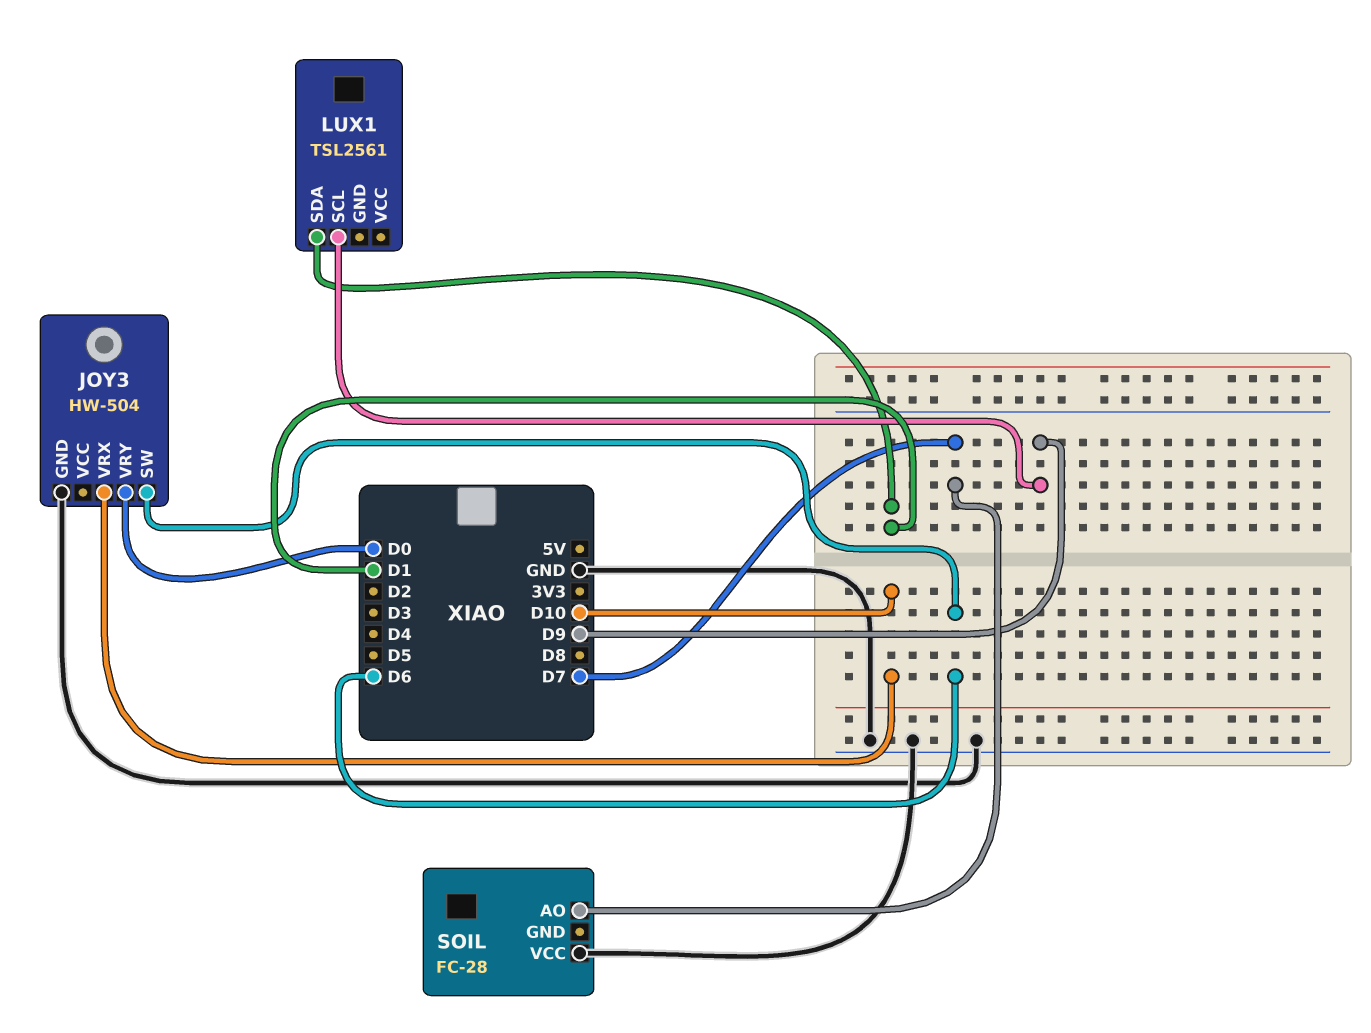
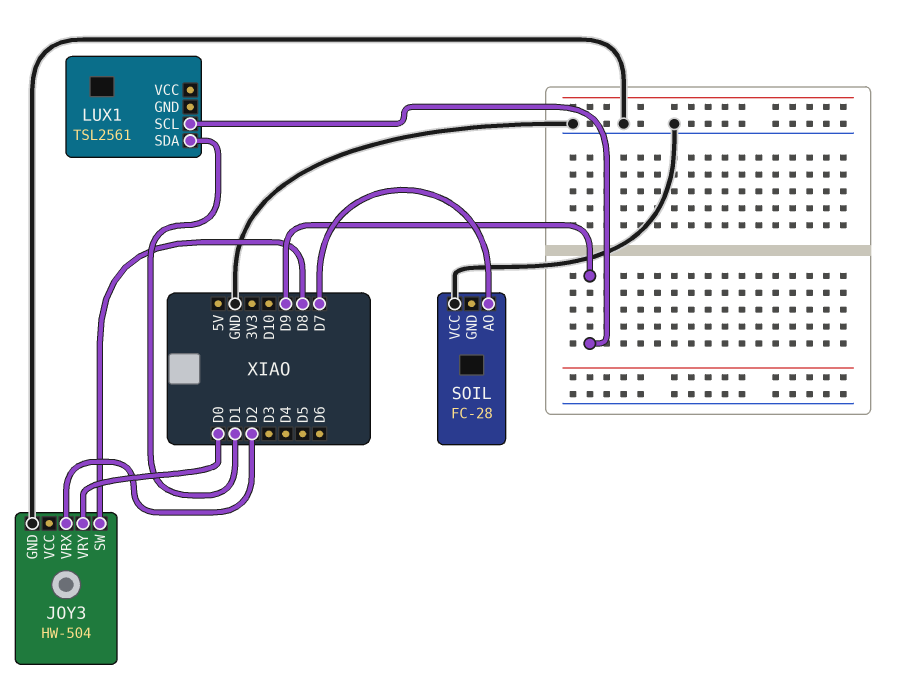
JOY3 pin SW: D6 -> D8
JOY3 pin VRX: D10 -> D2

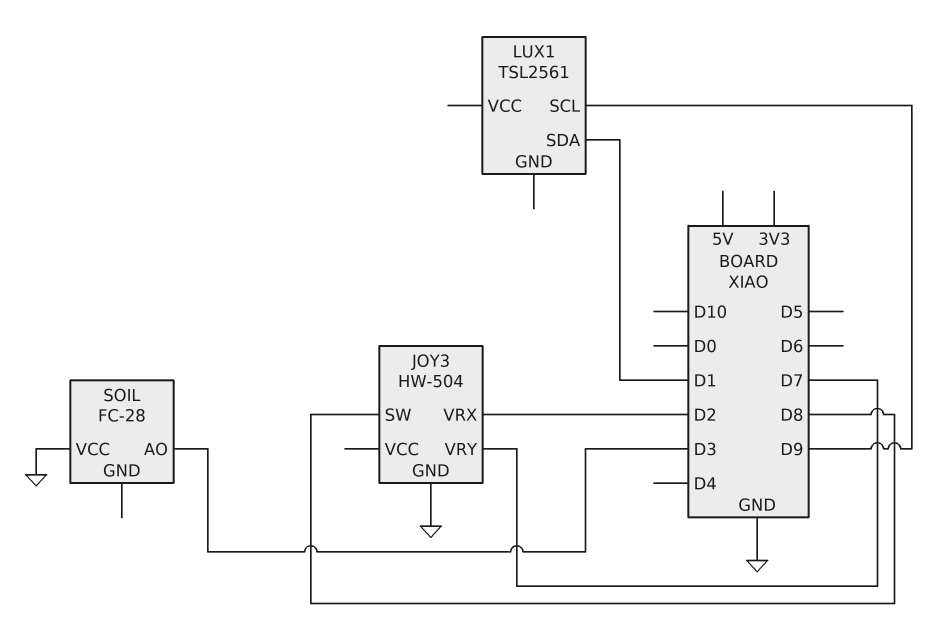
JOY3 pin VRY: D0 -> D7
SOIL pin AO: D7 -> D3

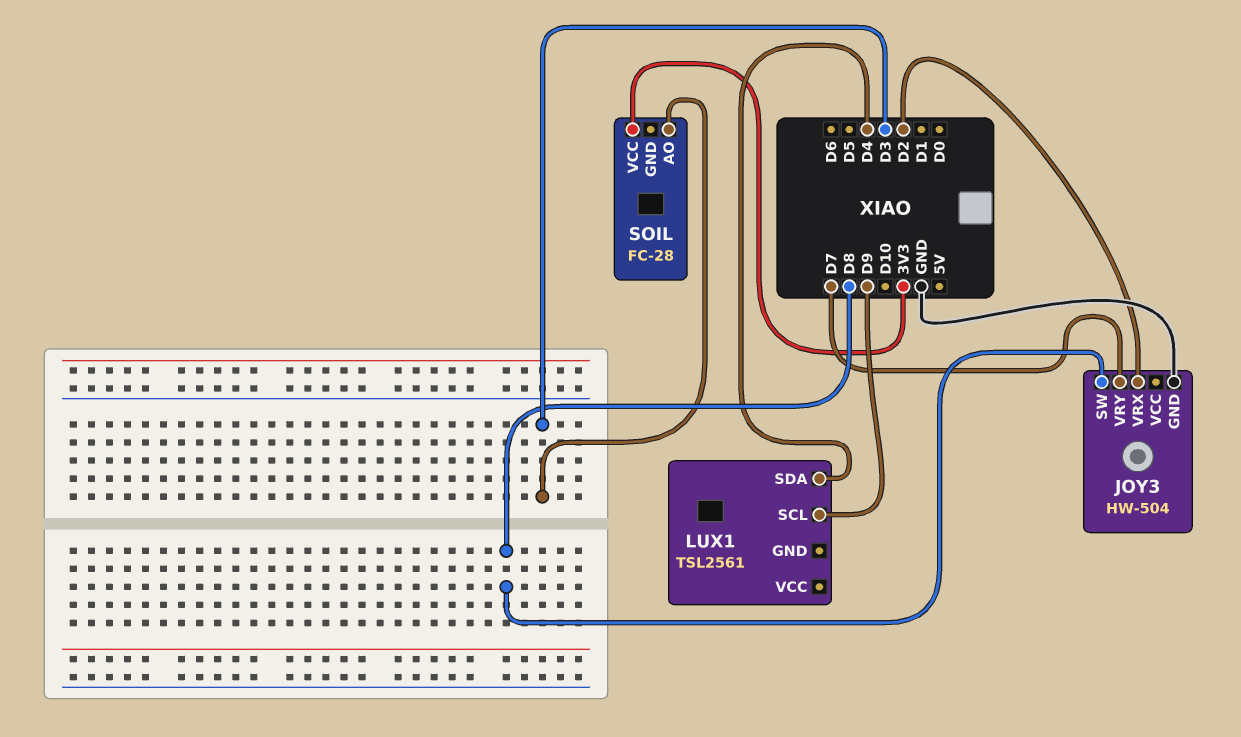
LUX1 pin SDA: D1 -> D4
SOIL pin VCC: GND -> 3V3

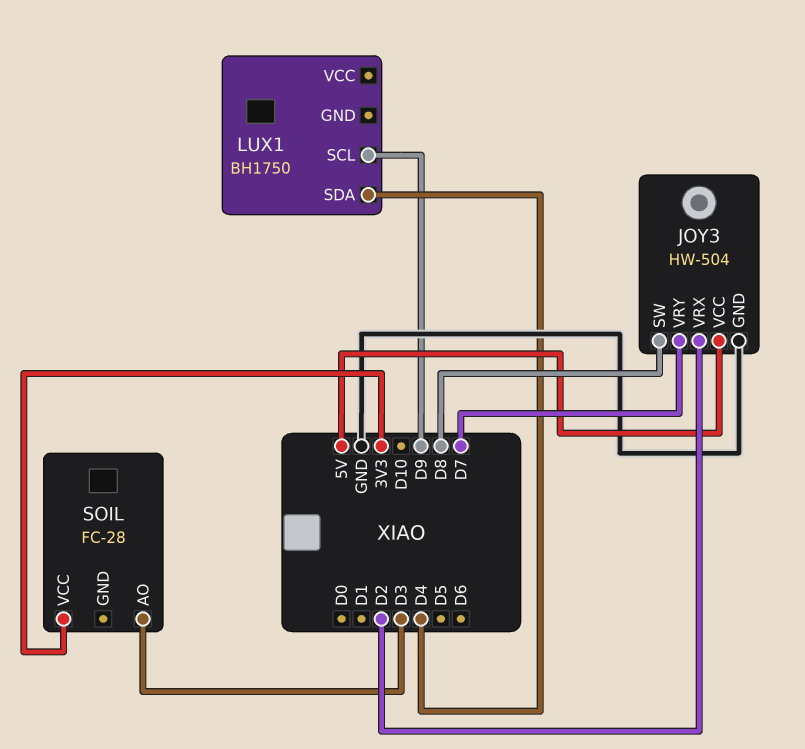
JOY3 pin VCC: none -> 5V
LUX1: TSL2561 -> BH1750

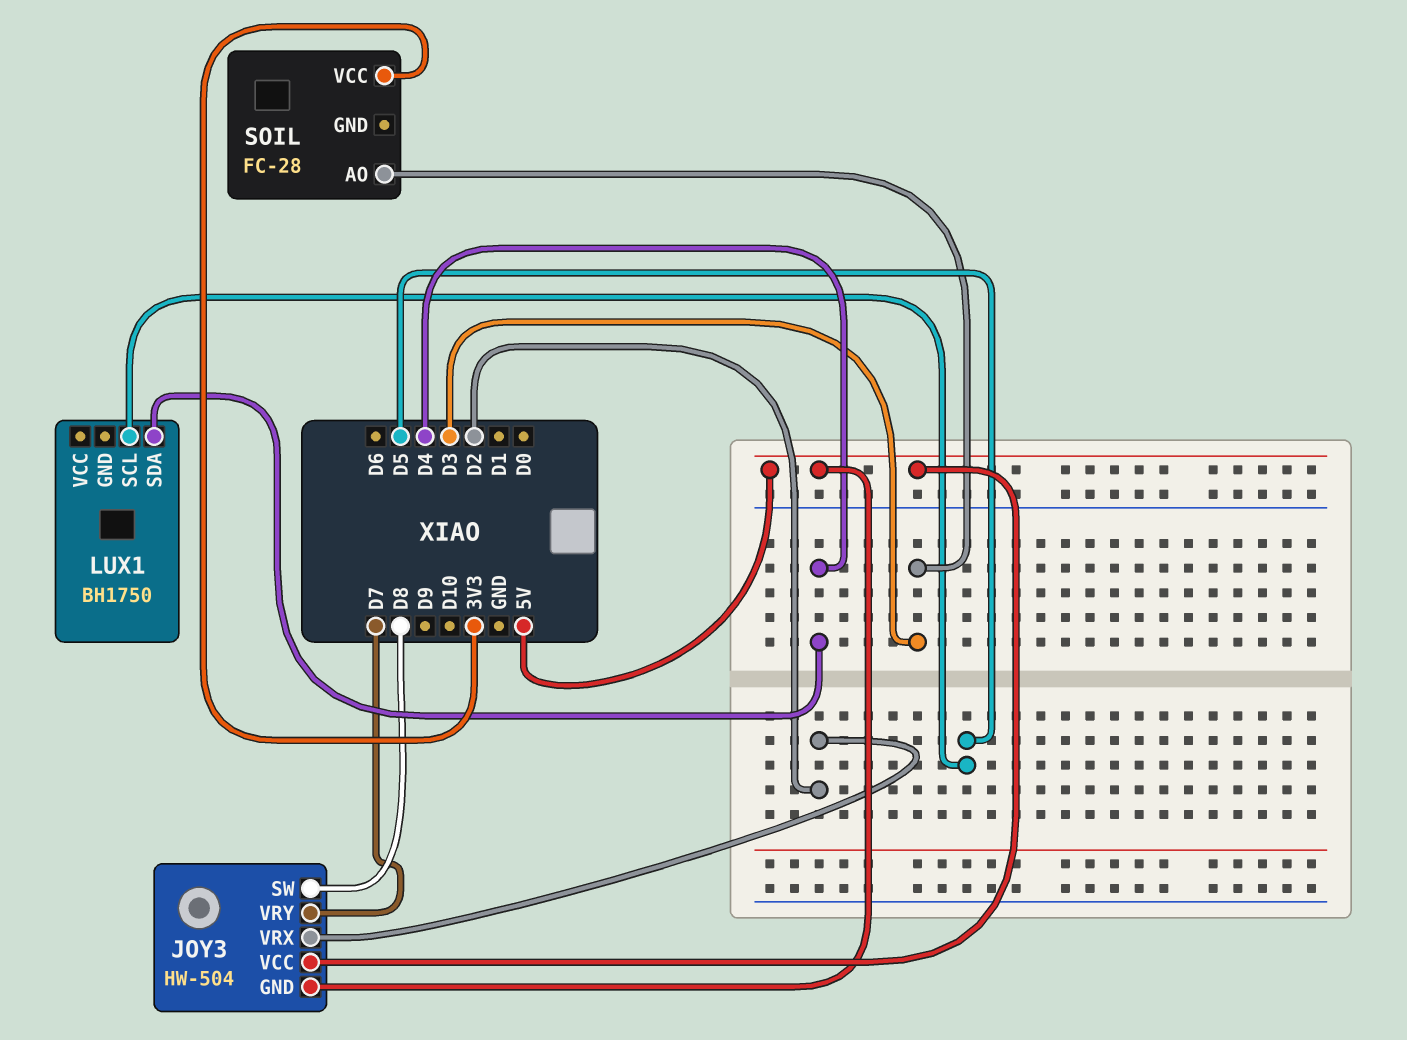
JOY3 pin GND: GND -> 5V
LUX1 pin SCL: D9 -> D5

